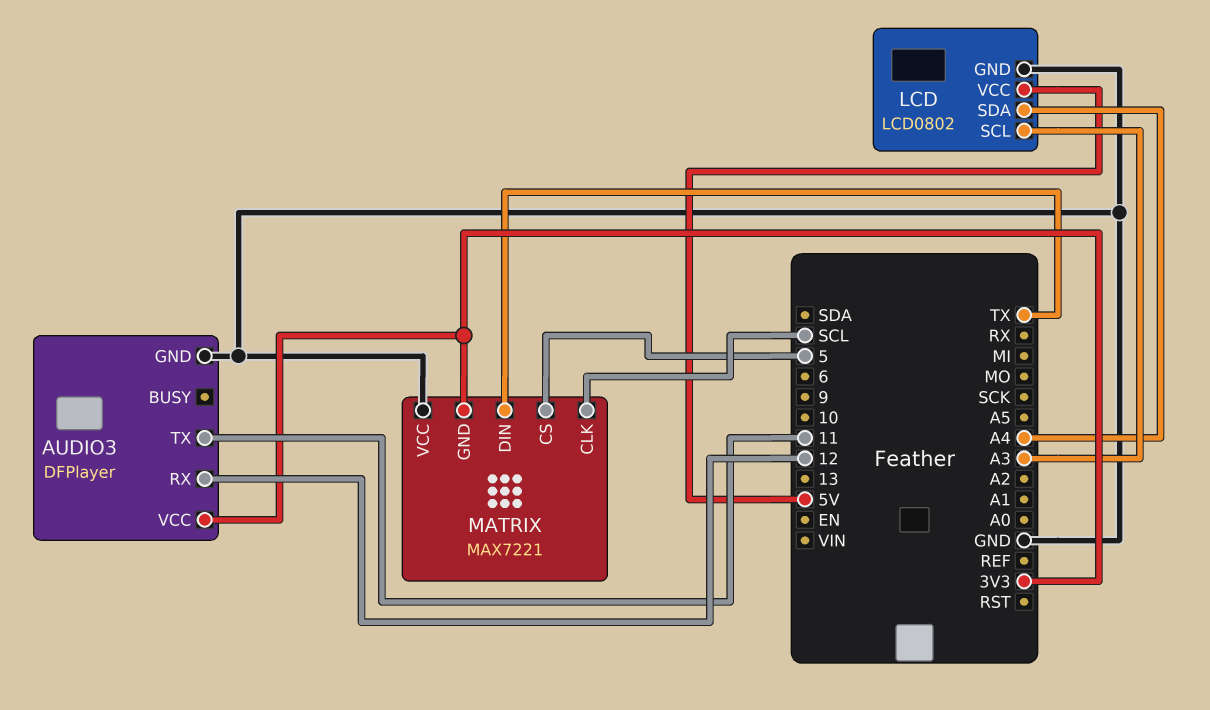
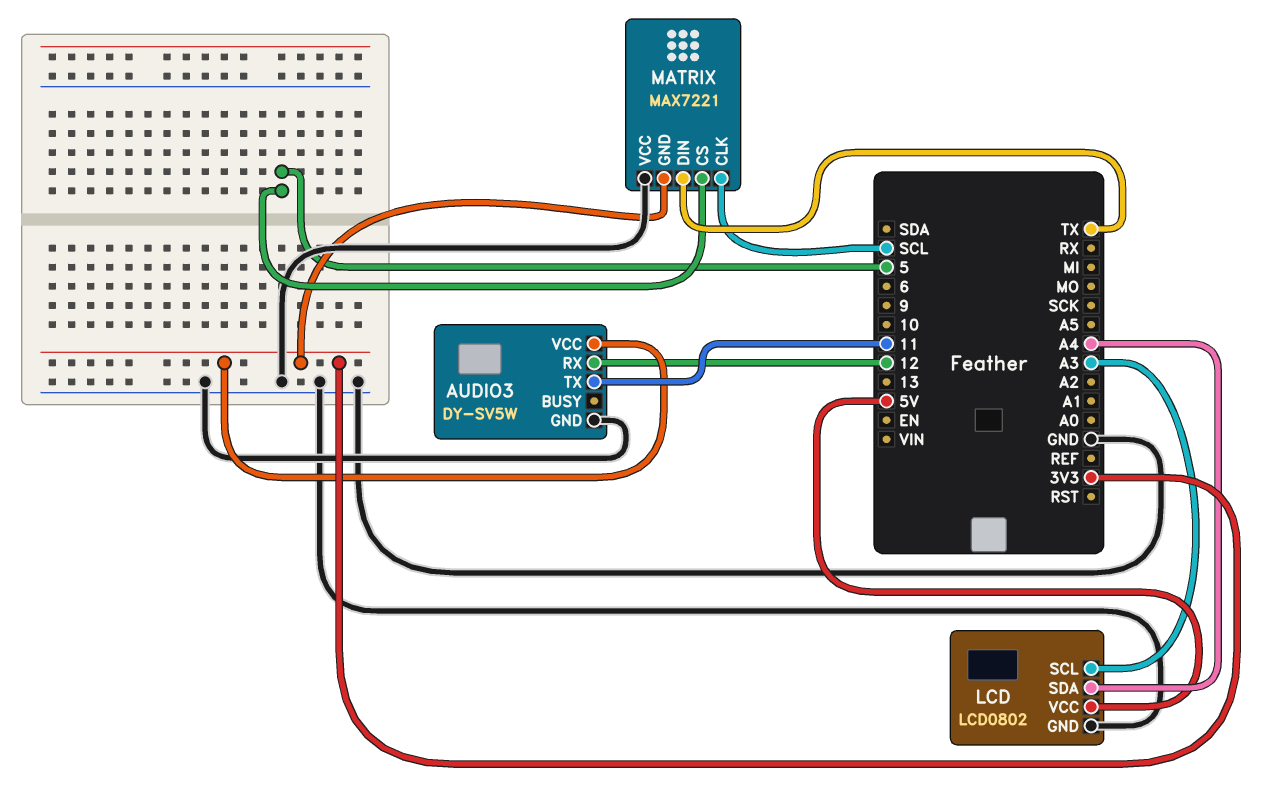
AUDIO3: DFPlayer -> DY-SV5W

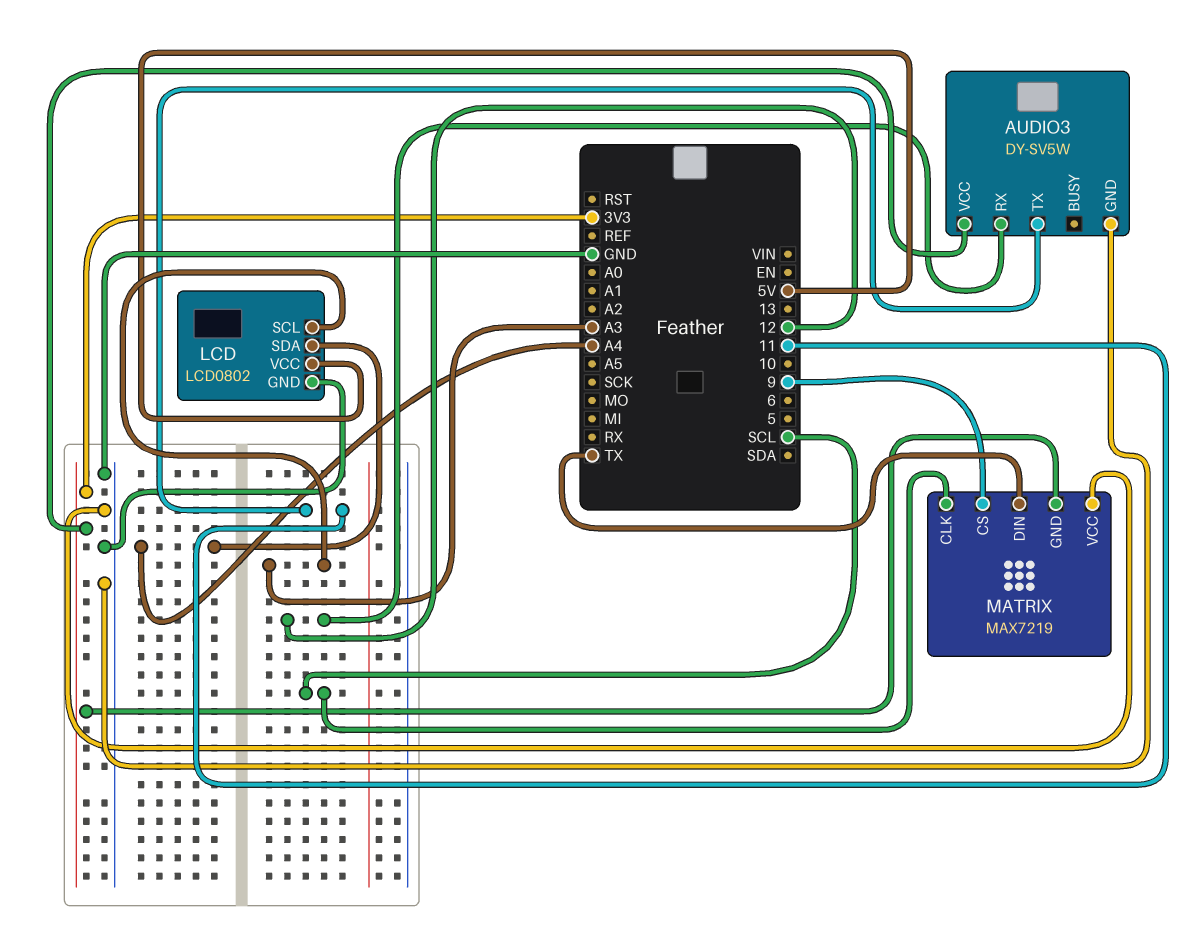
MATRIX: MAX7221 -> MAX7219
MATRIX pin CS: 5 -> 9

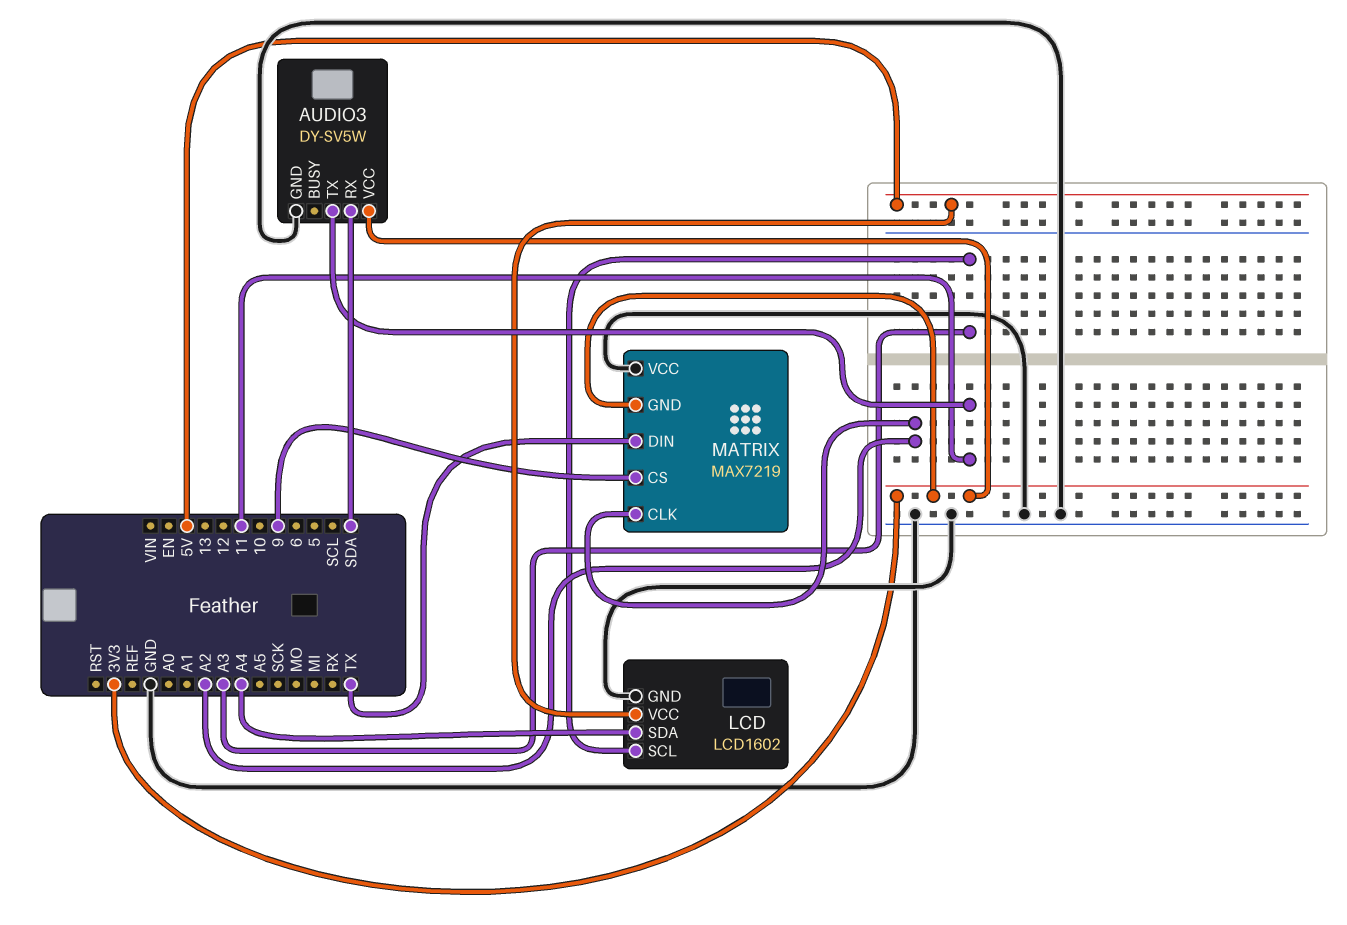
AUDIO3 pin RX: 12 -> SDA
LCD: LCD0802 -> LCD1602
MATRIX pin CLK: SCL -> A2

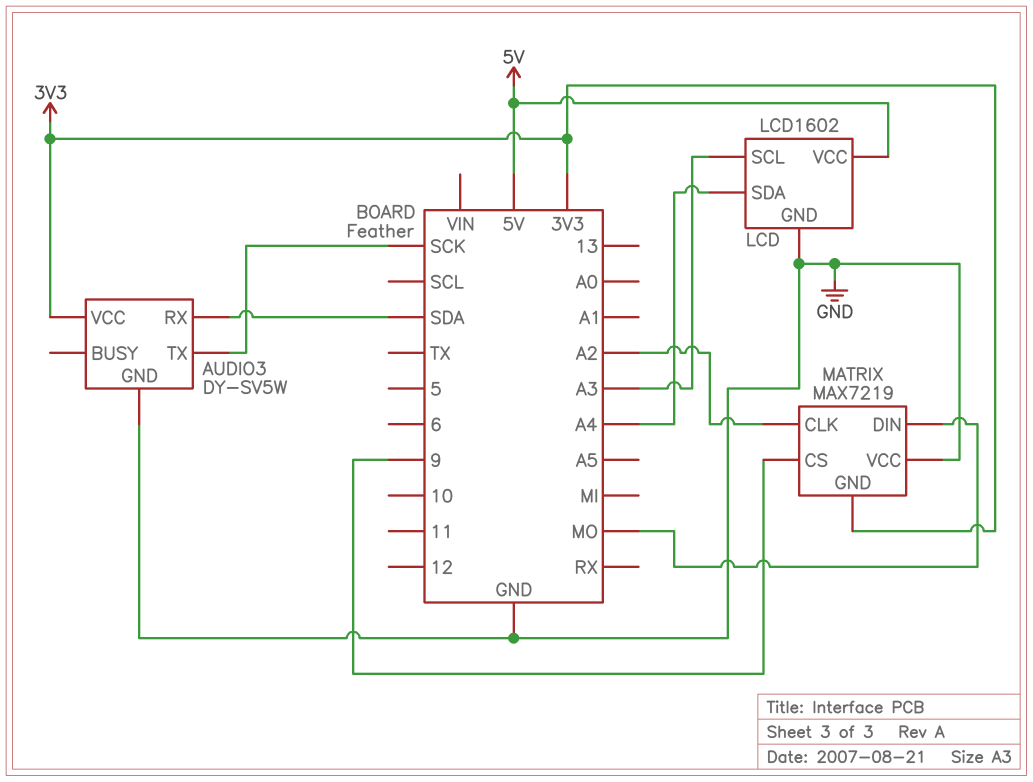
AUDIO3 pin TX: 11 -> SCK
MATRIX pin DIN: TX -> MO

